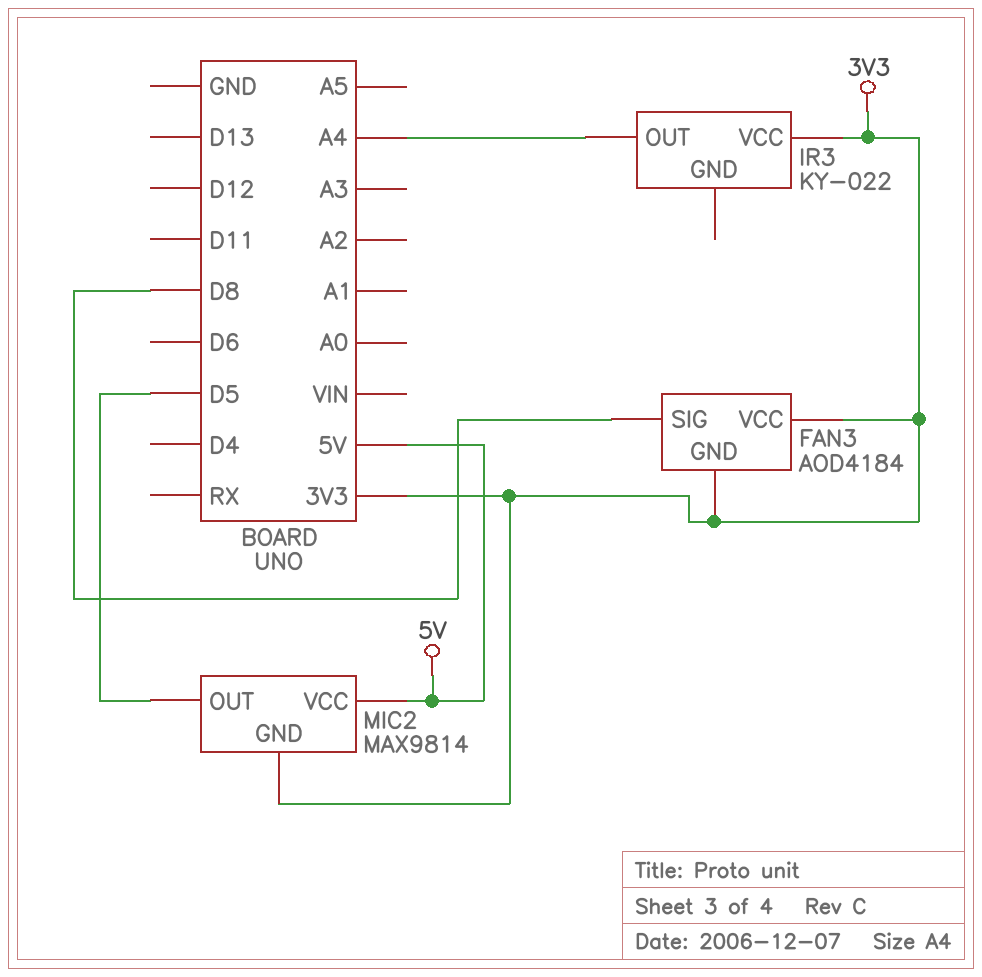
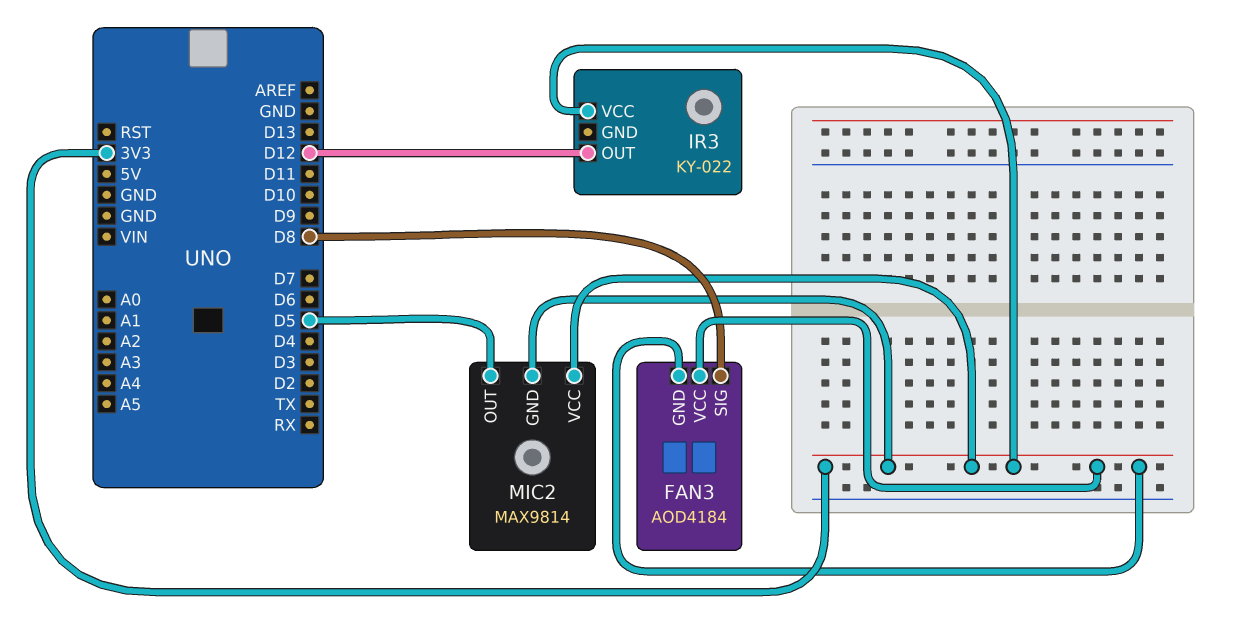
IR3 pin OUT: A4 -> D12
MIC2 pin VCC: 5V -> 3V3

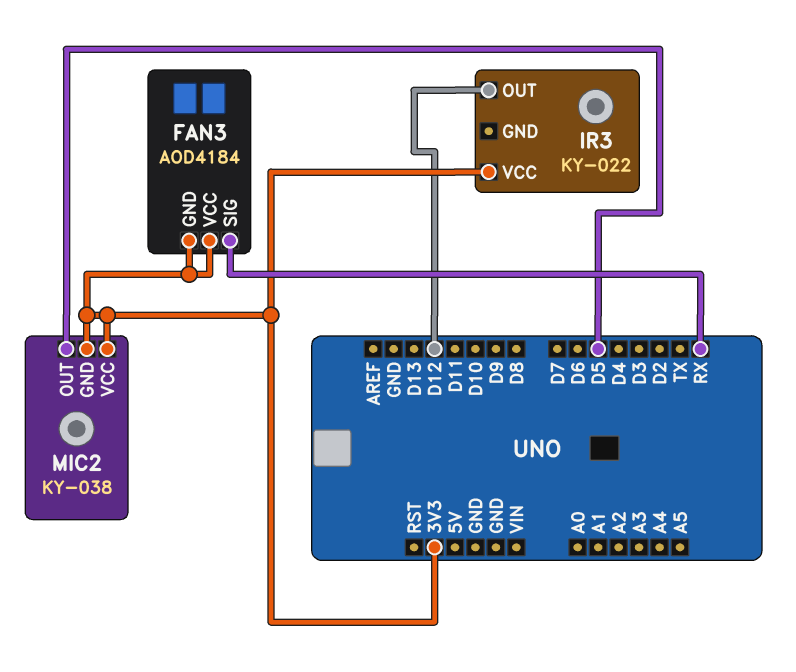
FAN3 pin SIG: D8 -> RX
MIC2: MAX9814 -> KY-038

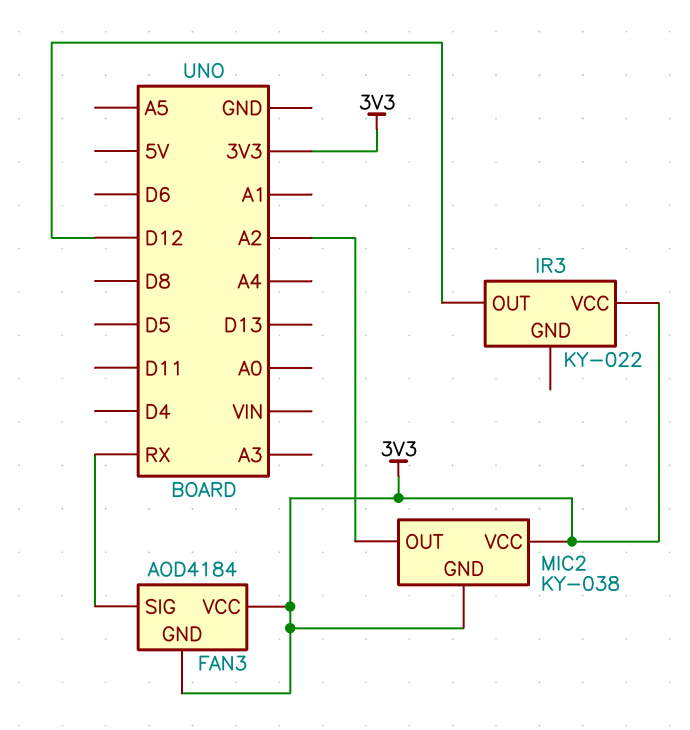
MIC2 pin OUT: D5 -> A2

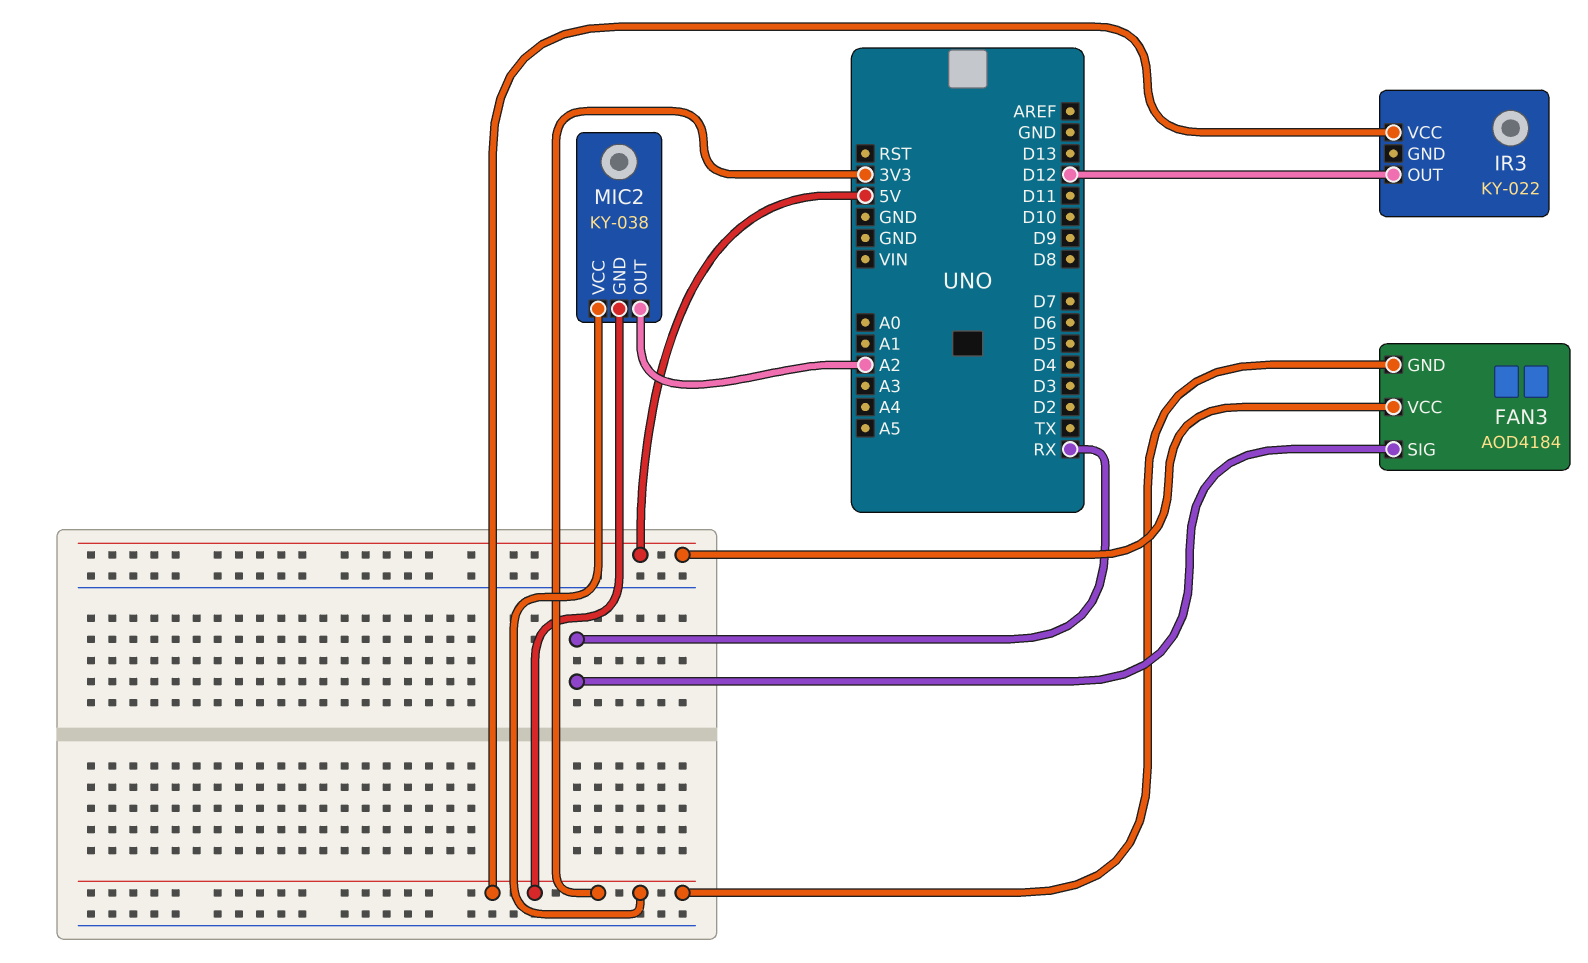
FAN3 pin VCC: 3V3 -> 5V

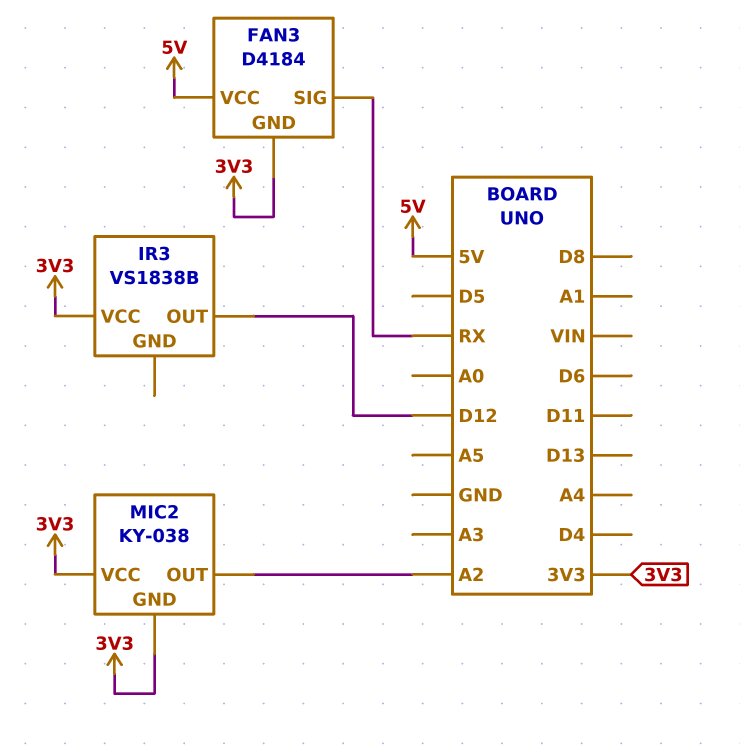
FAN3: AOD4184 -> D4184
IR3: KY-022 -> VS1838B

